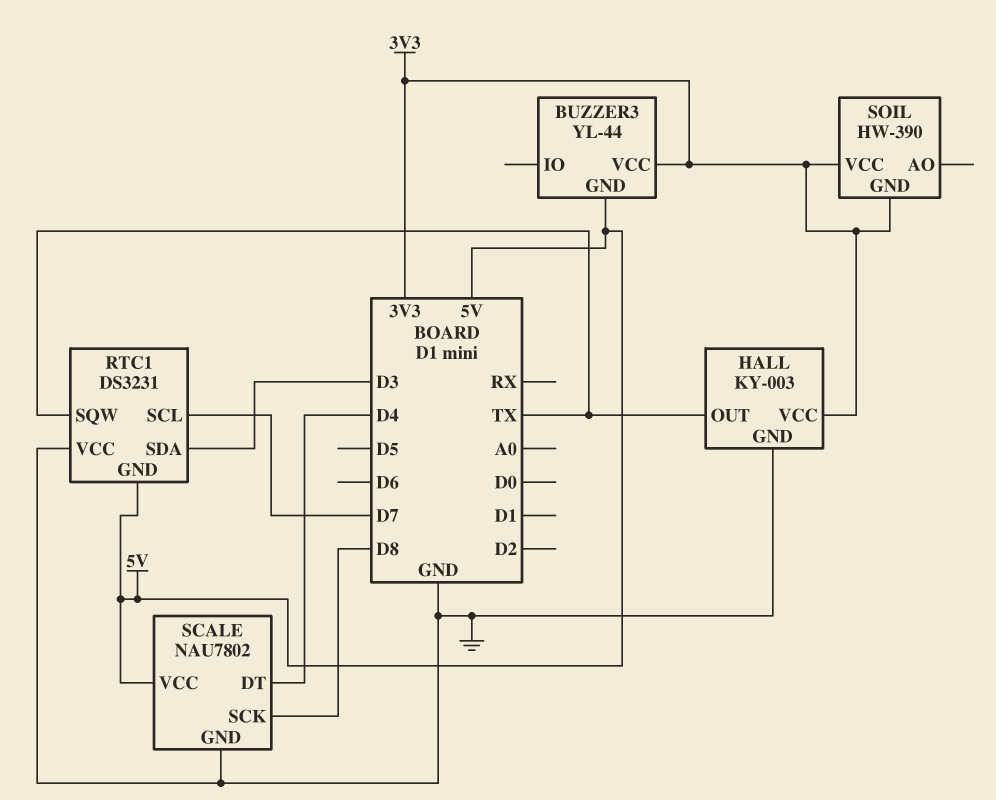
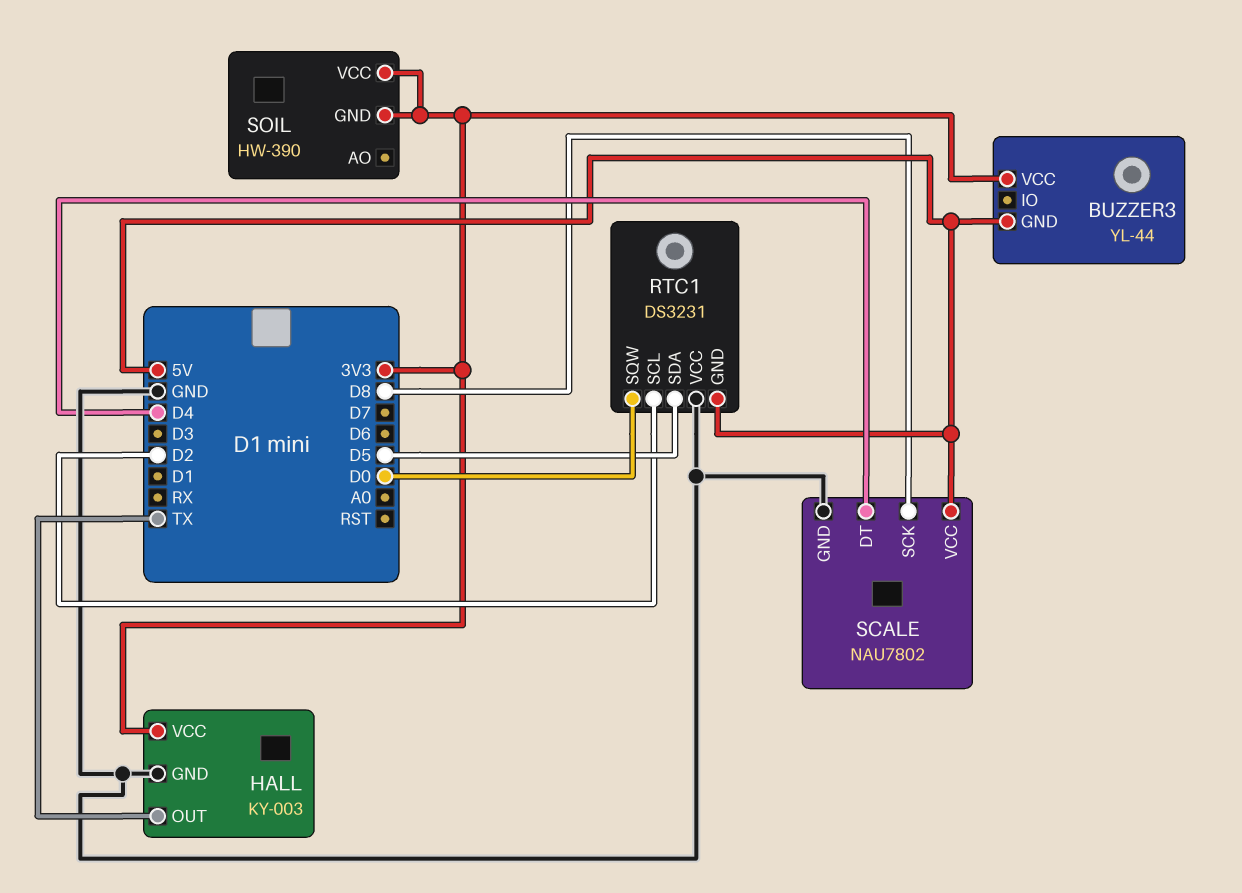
RTC1 pin SCL: D7 -> D2
RTC1 pin SDA: D3 -> D5
RTC1 pin SQW: TX -> D0

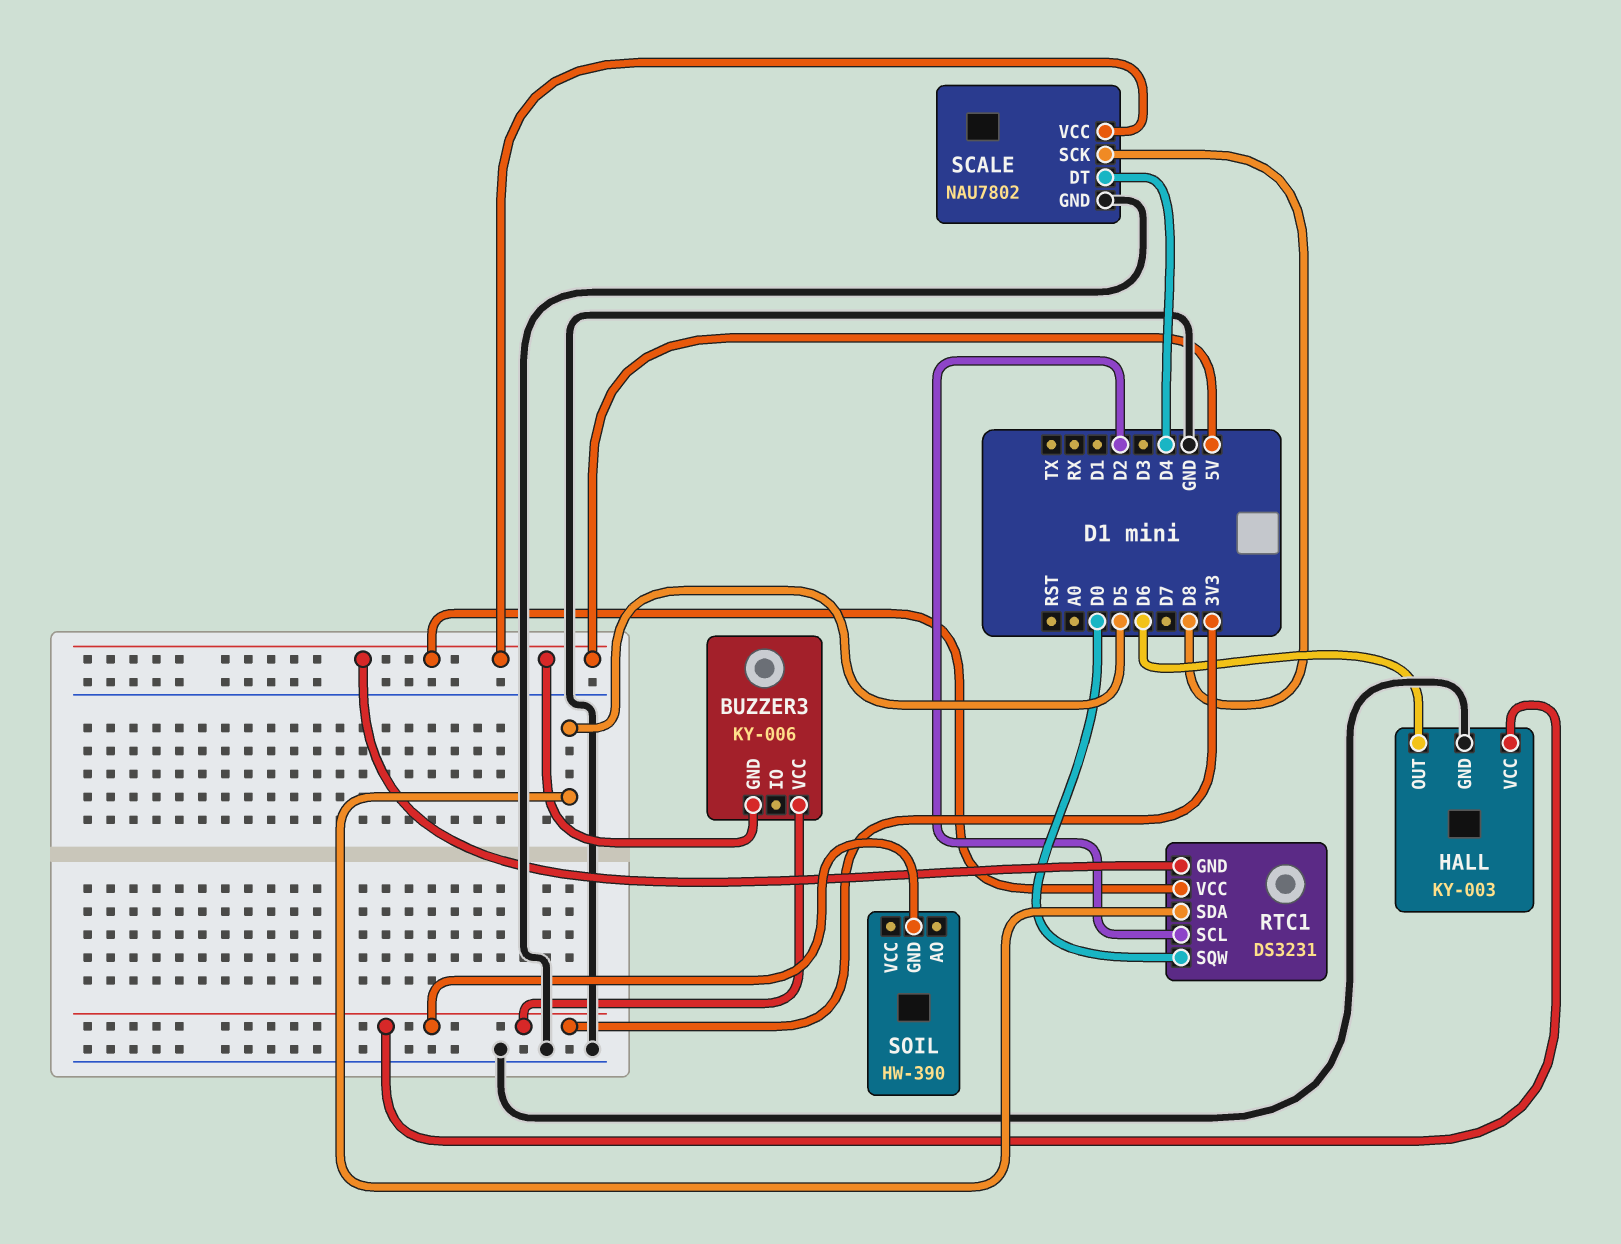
BUZZER3: YL-44 -> KY-006
HALL pin OUT: TX -> D6
RTC1 pin VCC: GND -> 5V
SOIL pin VCC: 3V3 -> none

